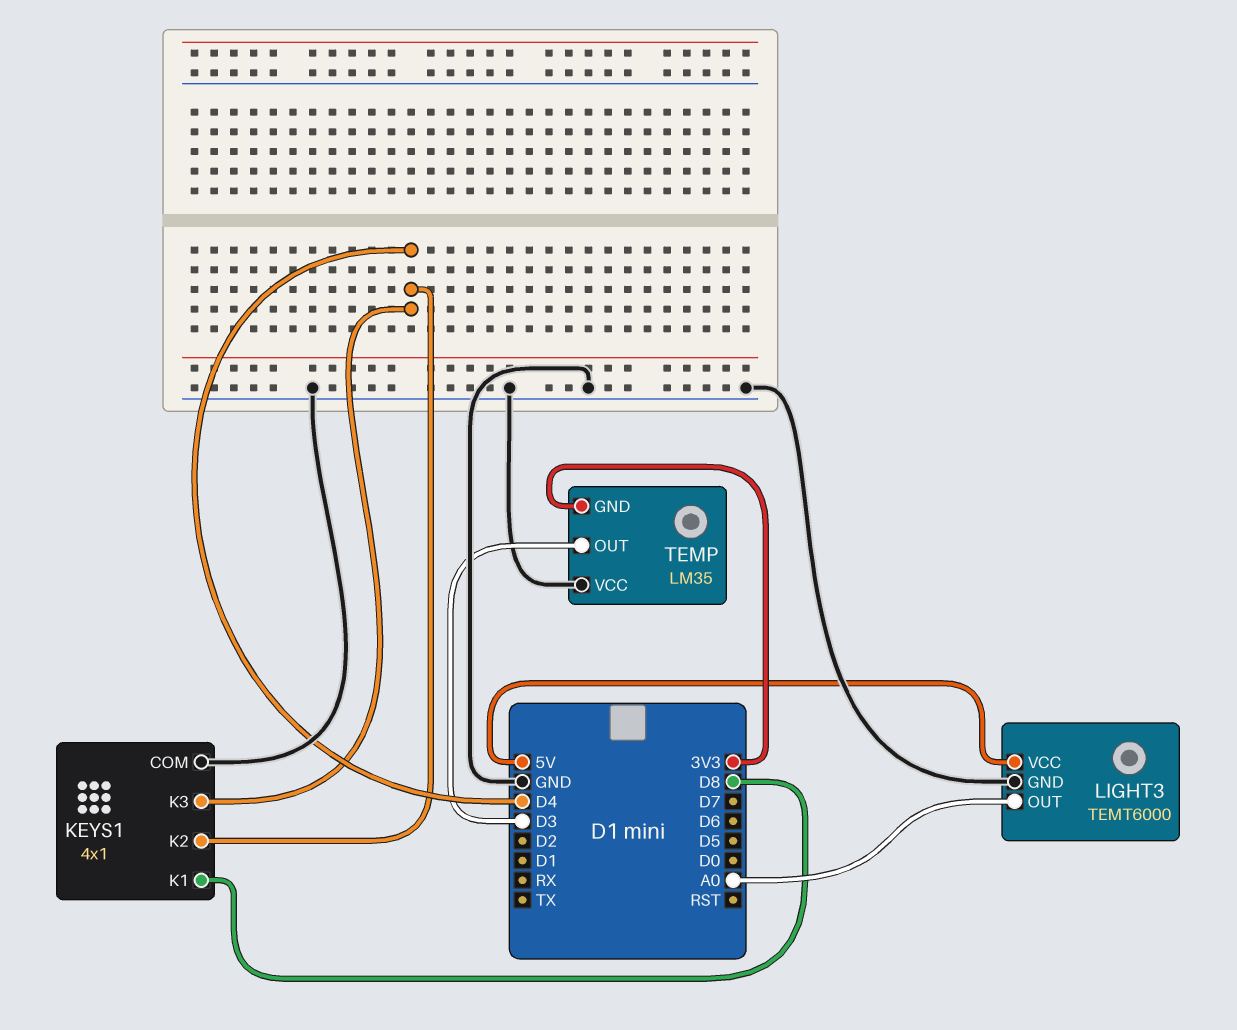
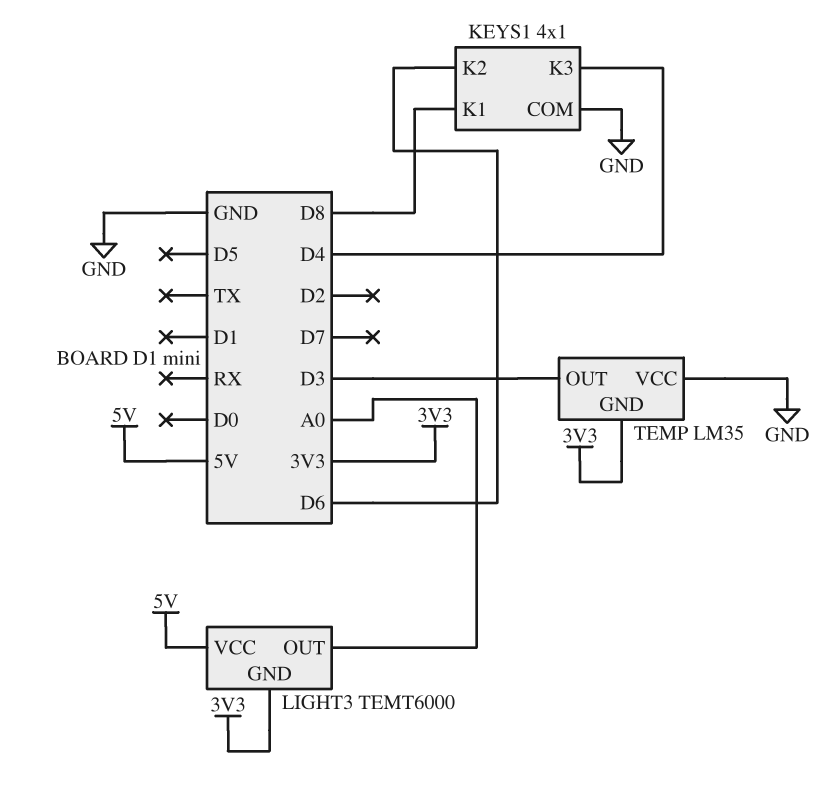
KEYS1 pin K2: D4 -> D6
LIGHT3 pin GND: GND -> 3V3

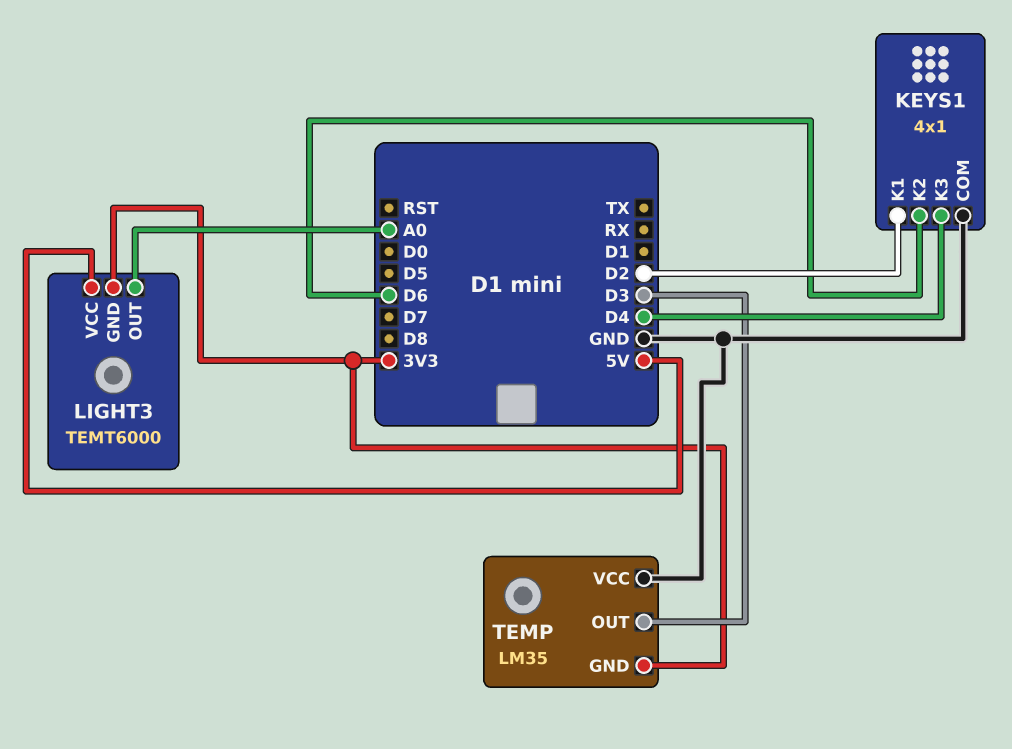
KEYS1 pin K1: D8 -> D2

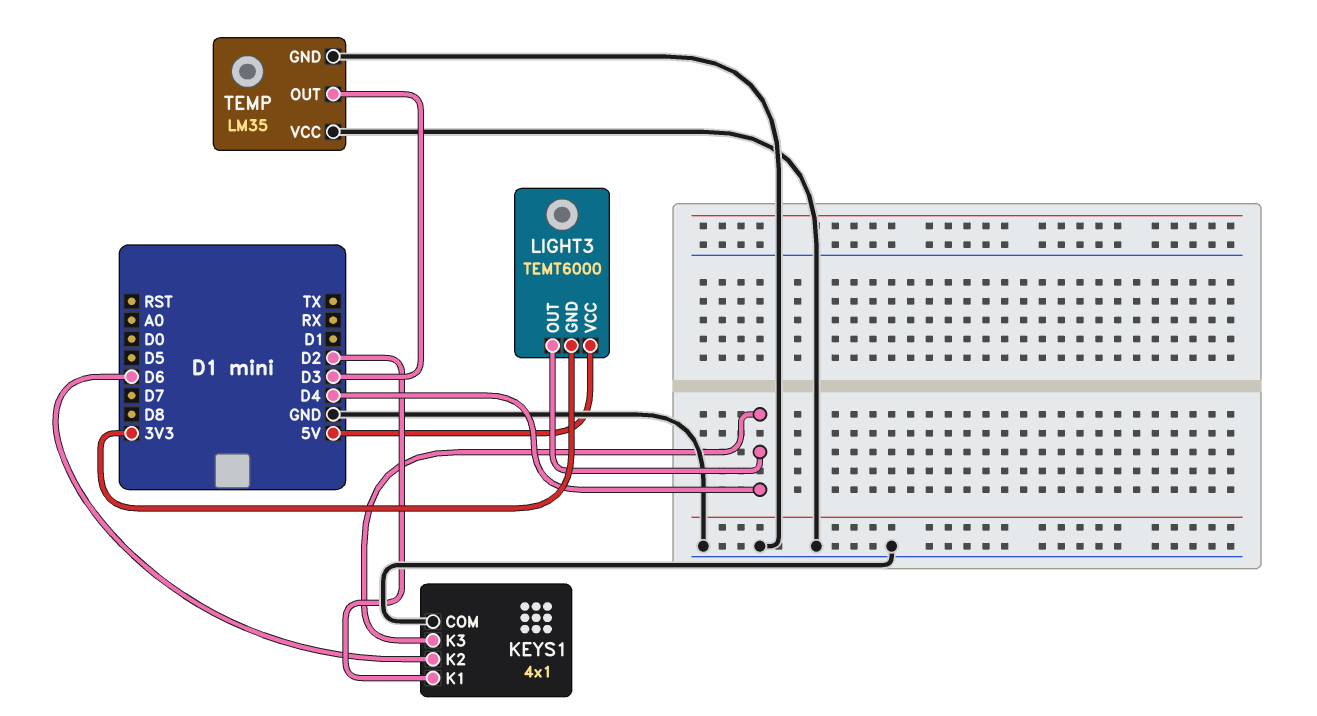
LIGHT3 pin OUT: A0 -> D4
TEMP pin GND: 3V3 -> GND

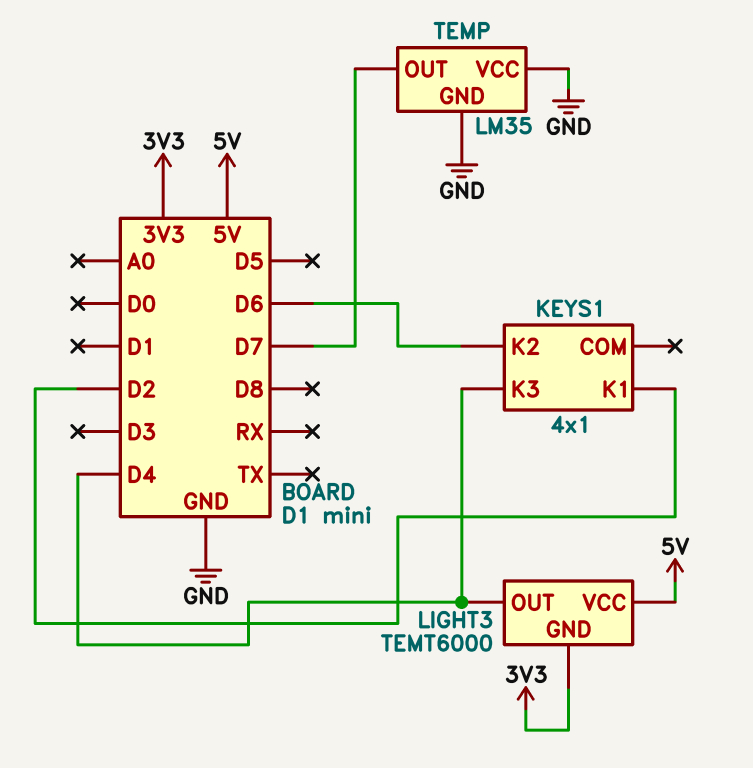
KEYS1 pin COM: GND -> none
TEMP pin OUT: D3 -> D7

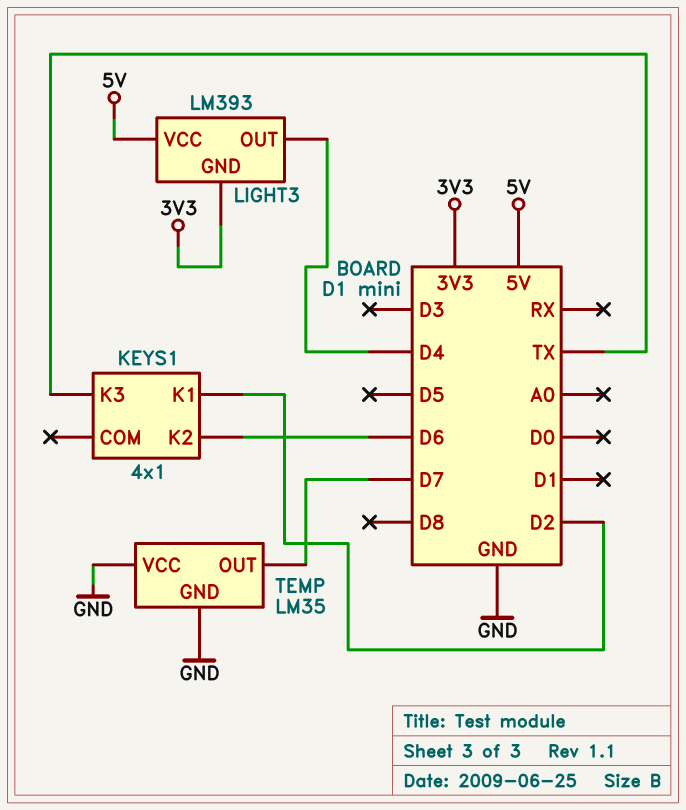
KEYS1 pin K3: D4 -> TX
LIGHT3: TEMT6000 -> LM393

